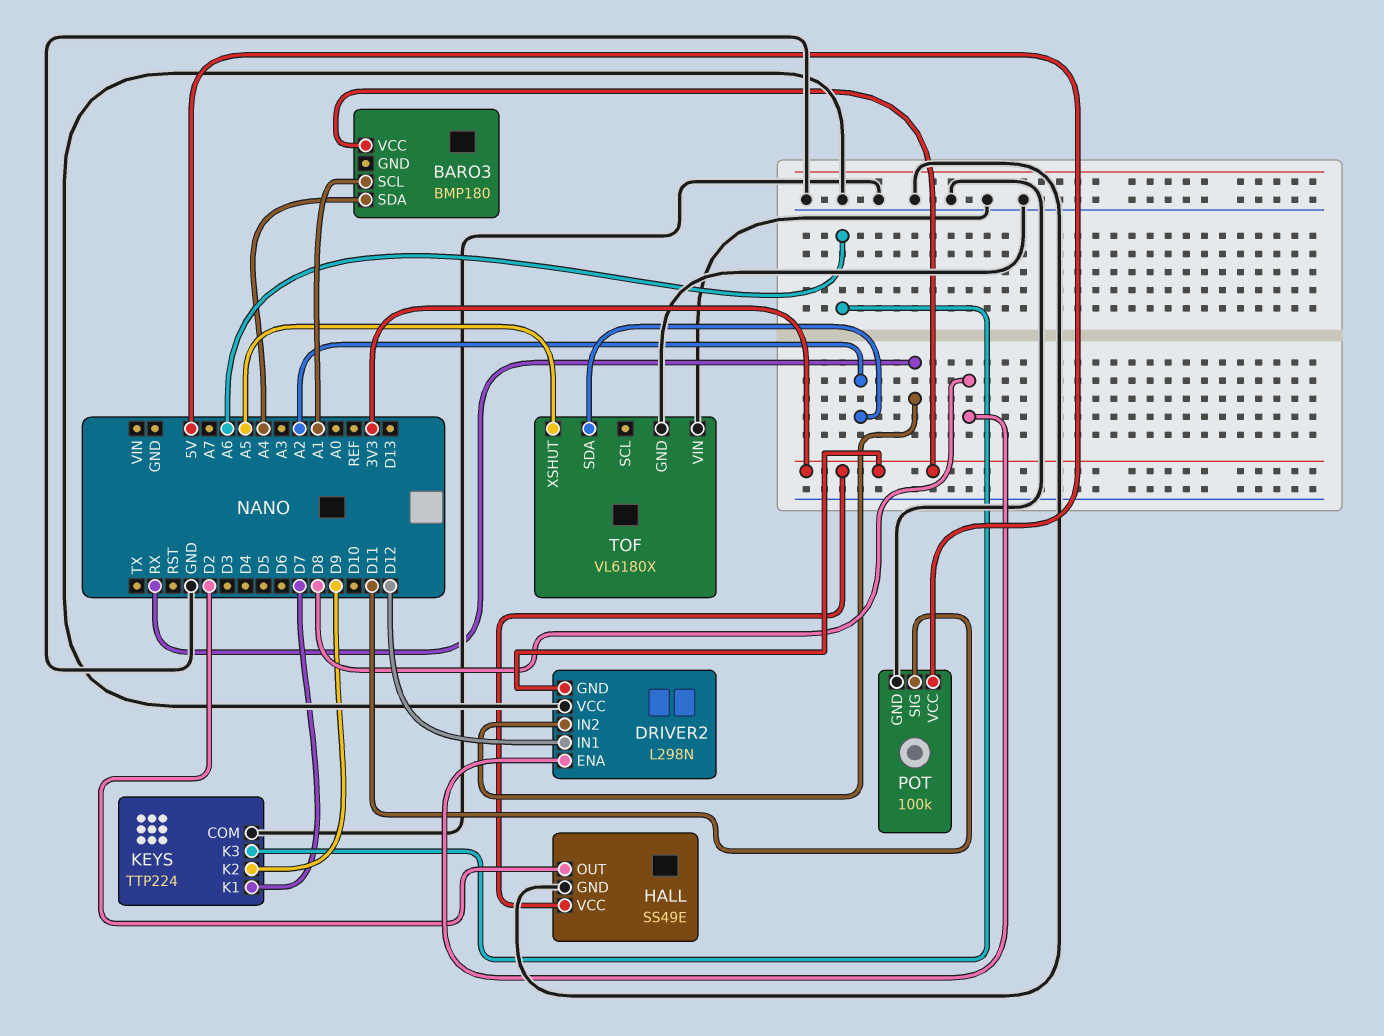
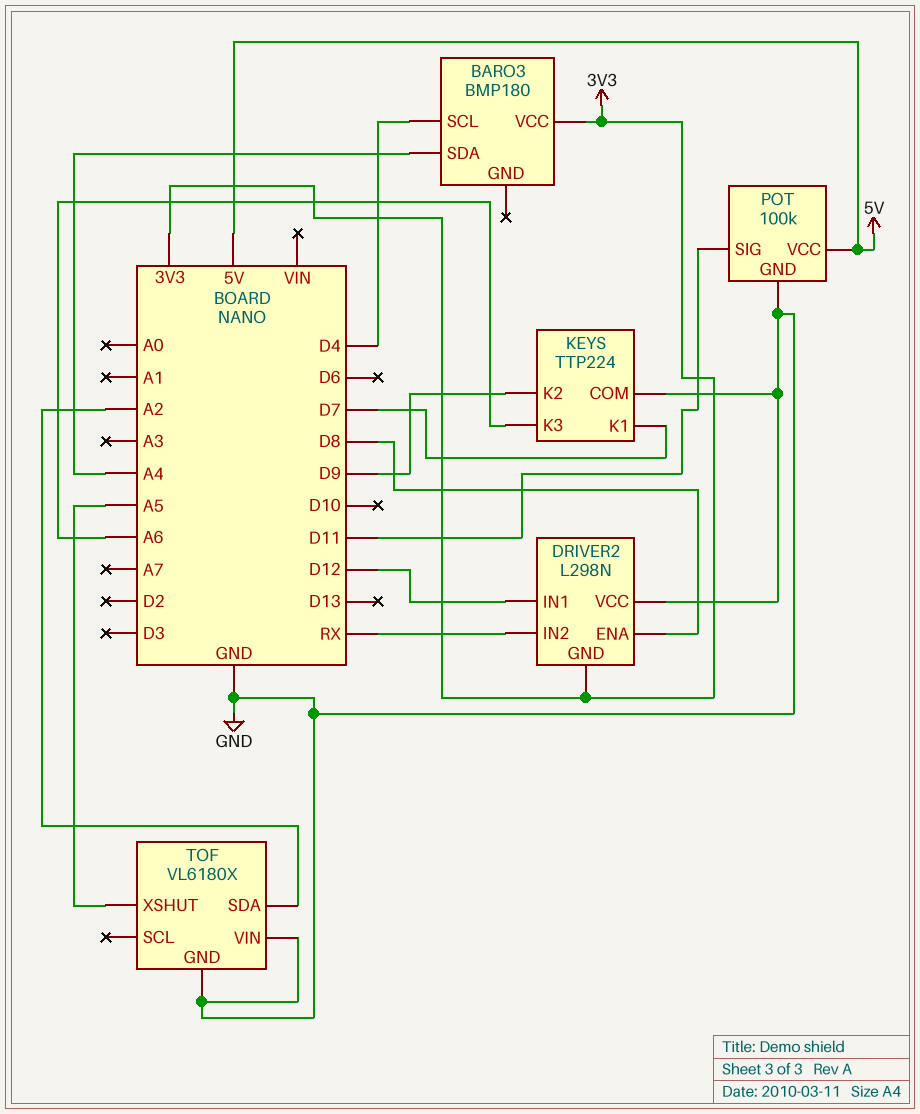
BARO3 pin SCL: A1 -> D4
HALL: SS49E -> none
HALL pin GND: GND -> none
HALL pin OUT: D2 -> none
HALL pin VCC: 3V3 -> none

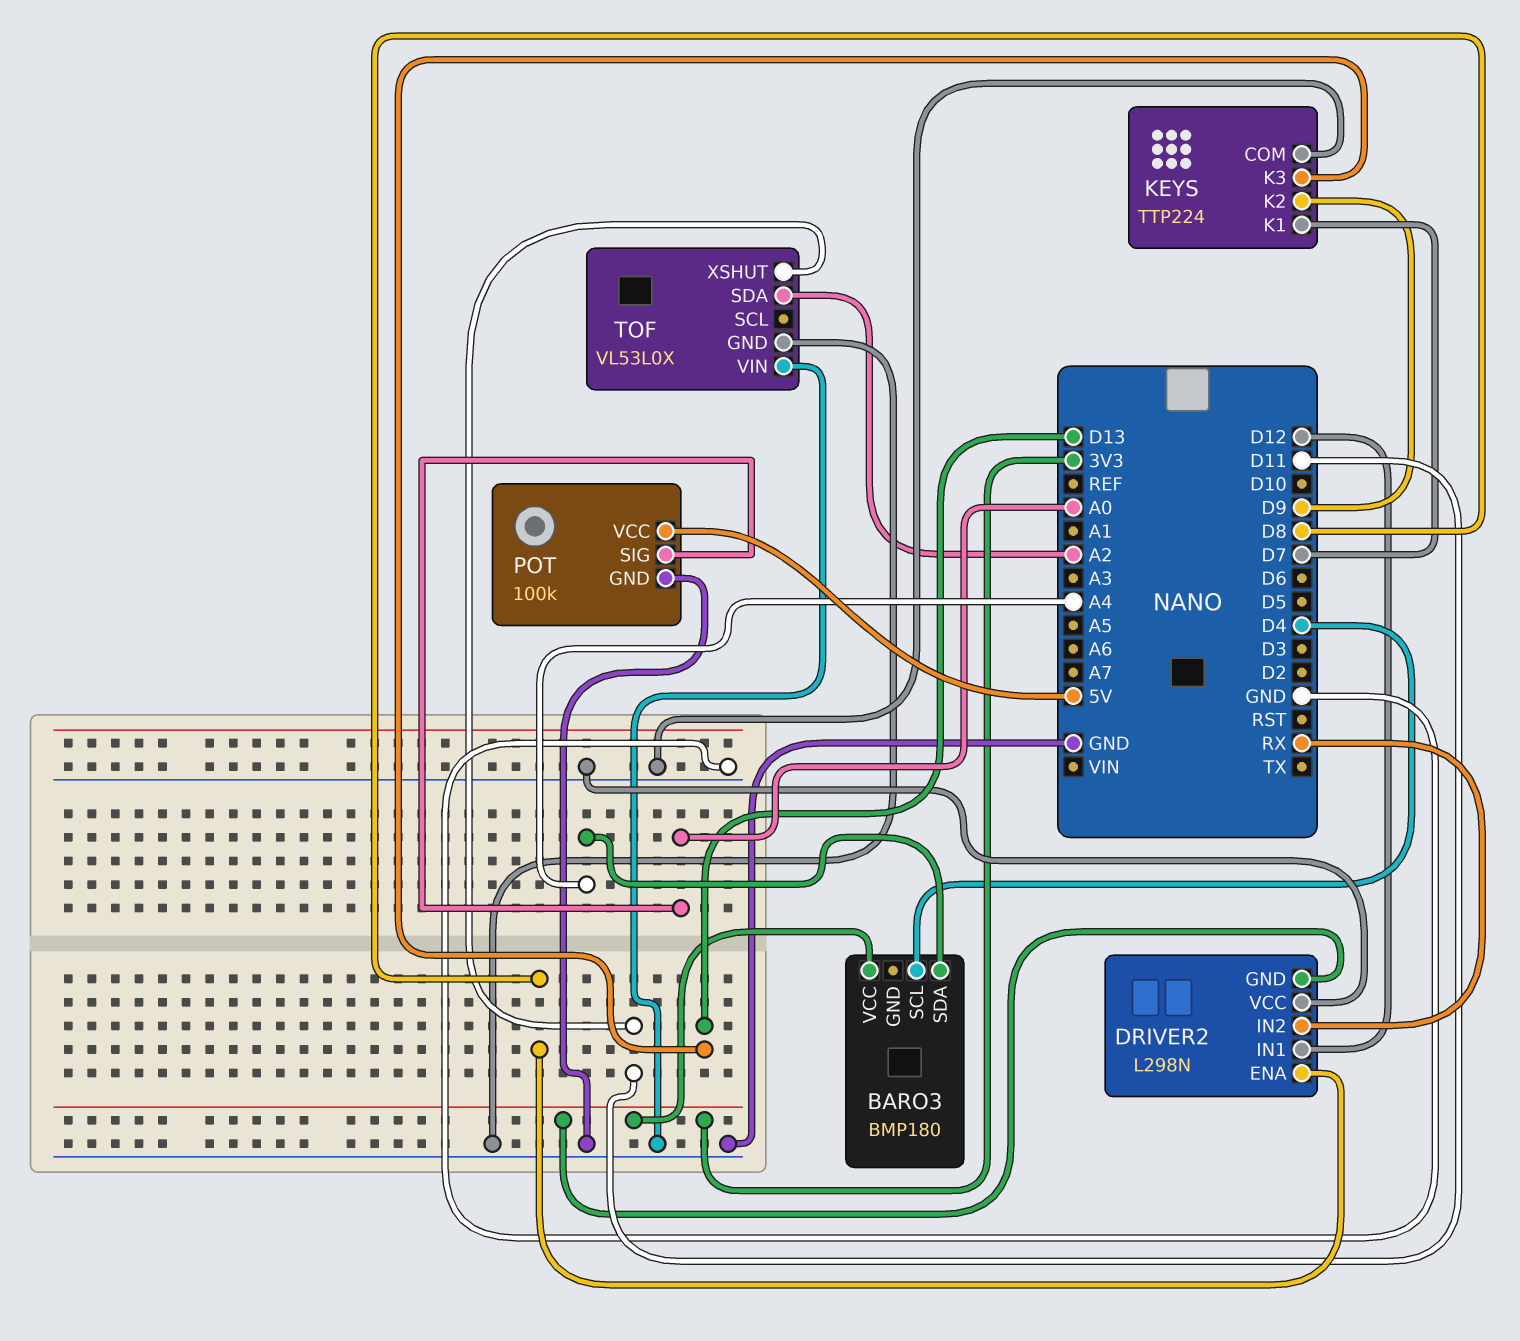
KEYS pin K3: A6 -> D13
POT pin SIG: D11 -> A0
TOF: VL6180X -> VL53L0X
TOF pin XSHUT: A5 -> D11

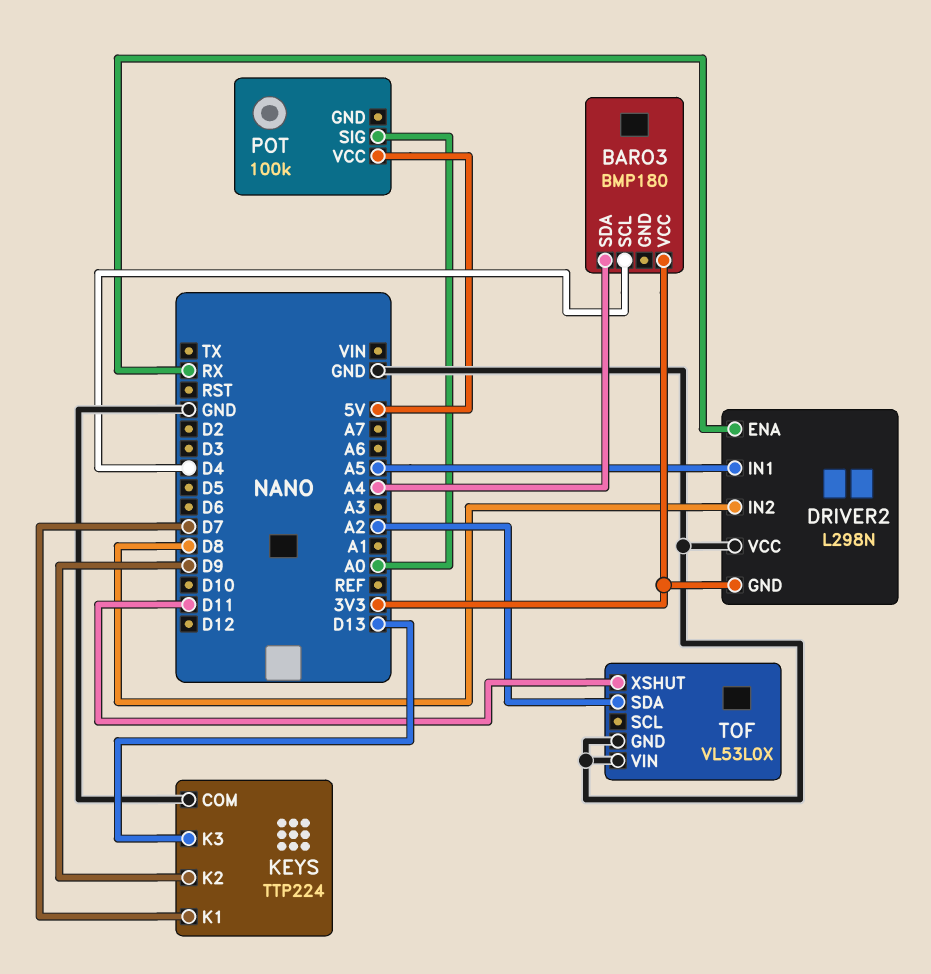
DRIVER2 pin ENA: D8 -> RX
DRIVER2 pin IN1: D12 -> A5
DRIVER2 pin IN2: RX -> D8
POT pin GND: GND -> none

